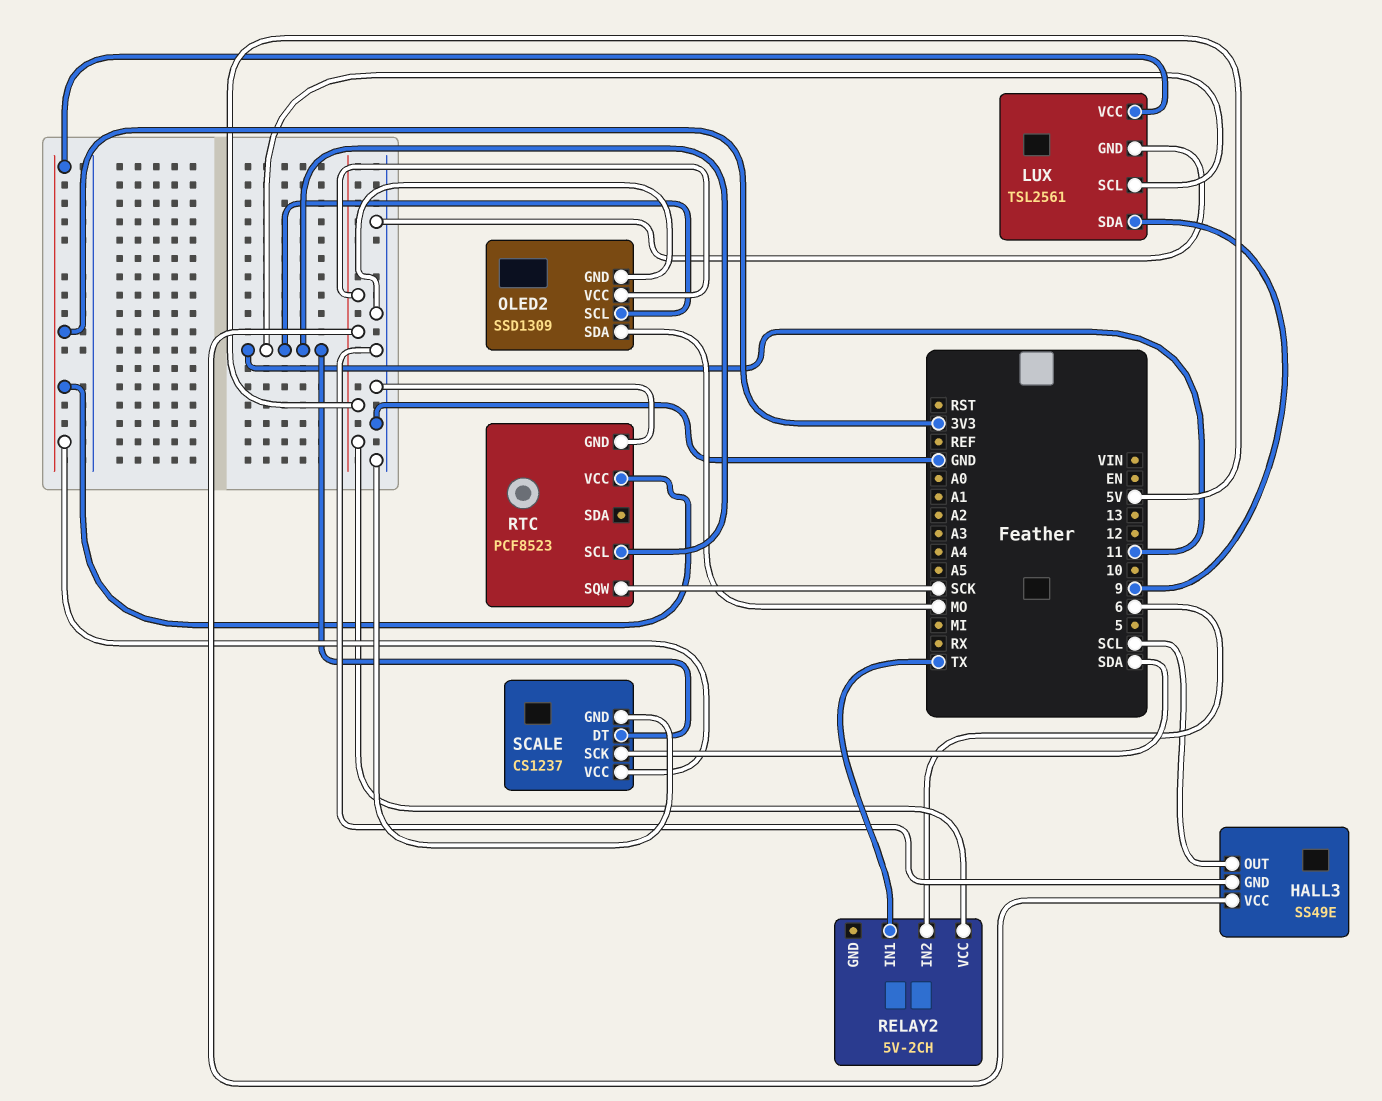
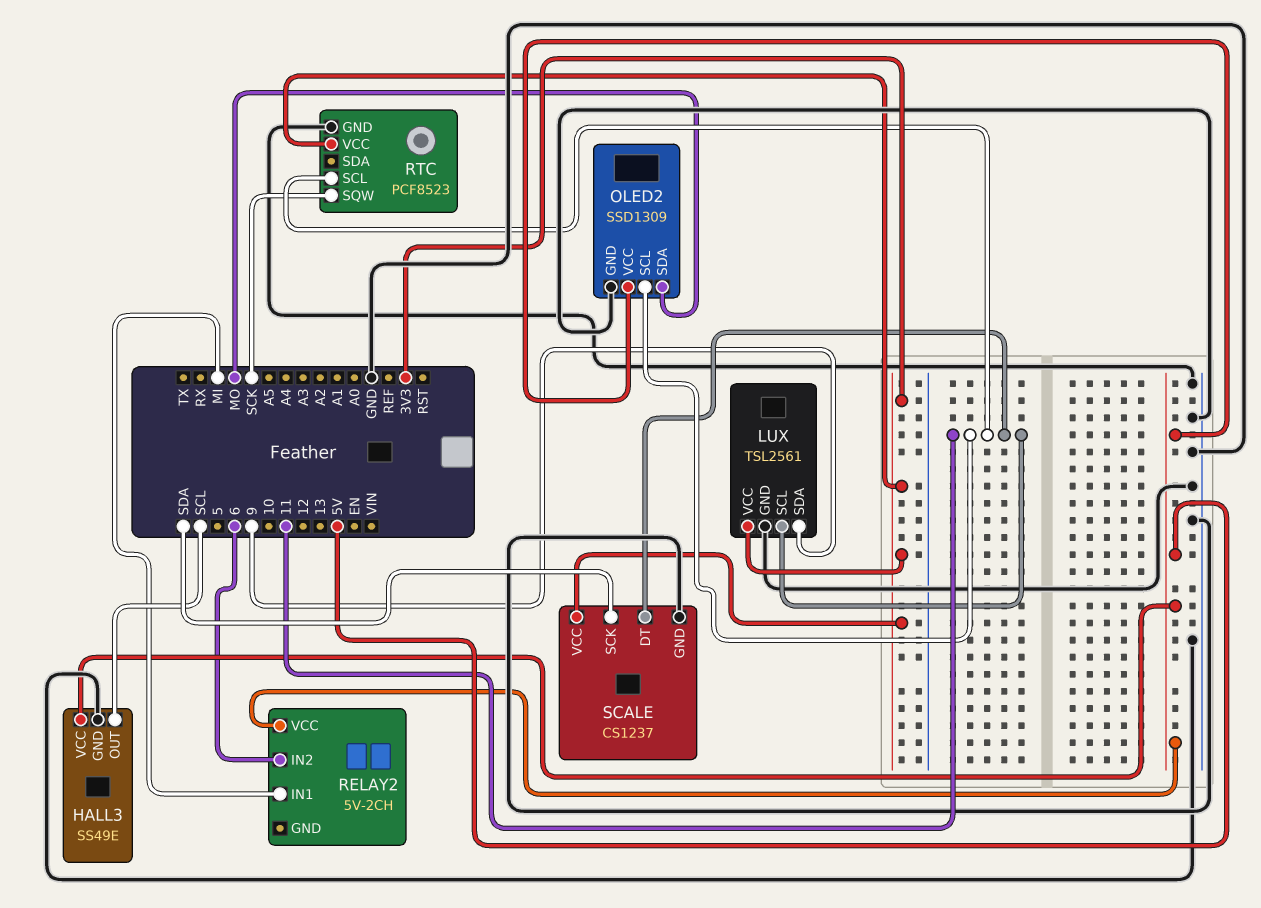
RELAY2 pin IN1: TX -> MI

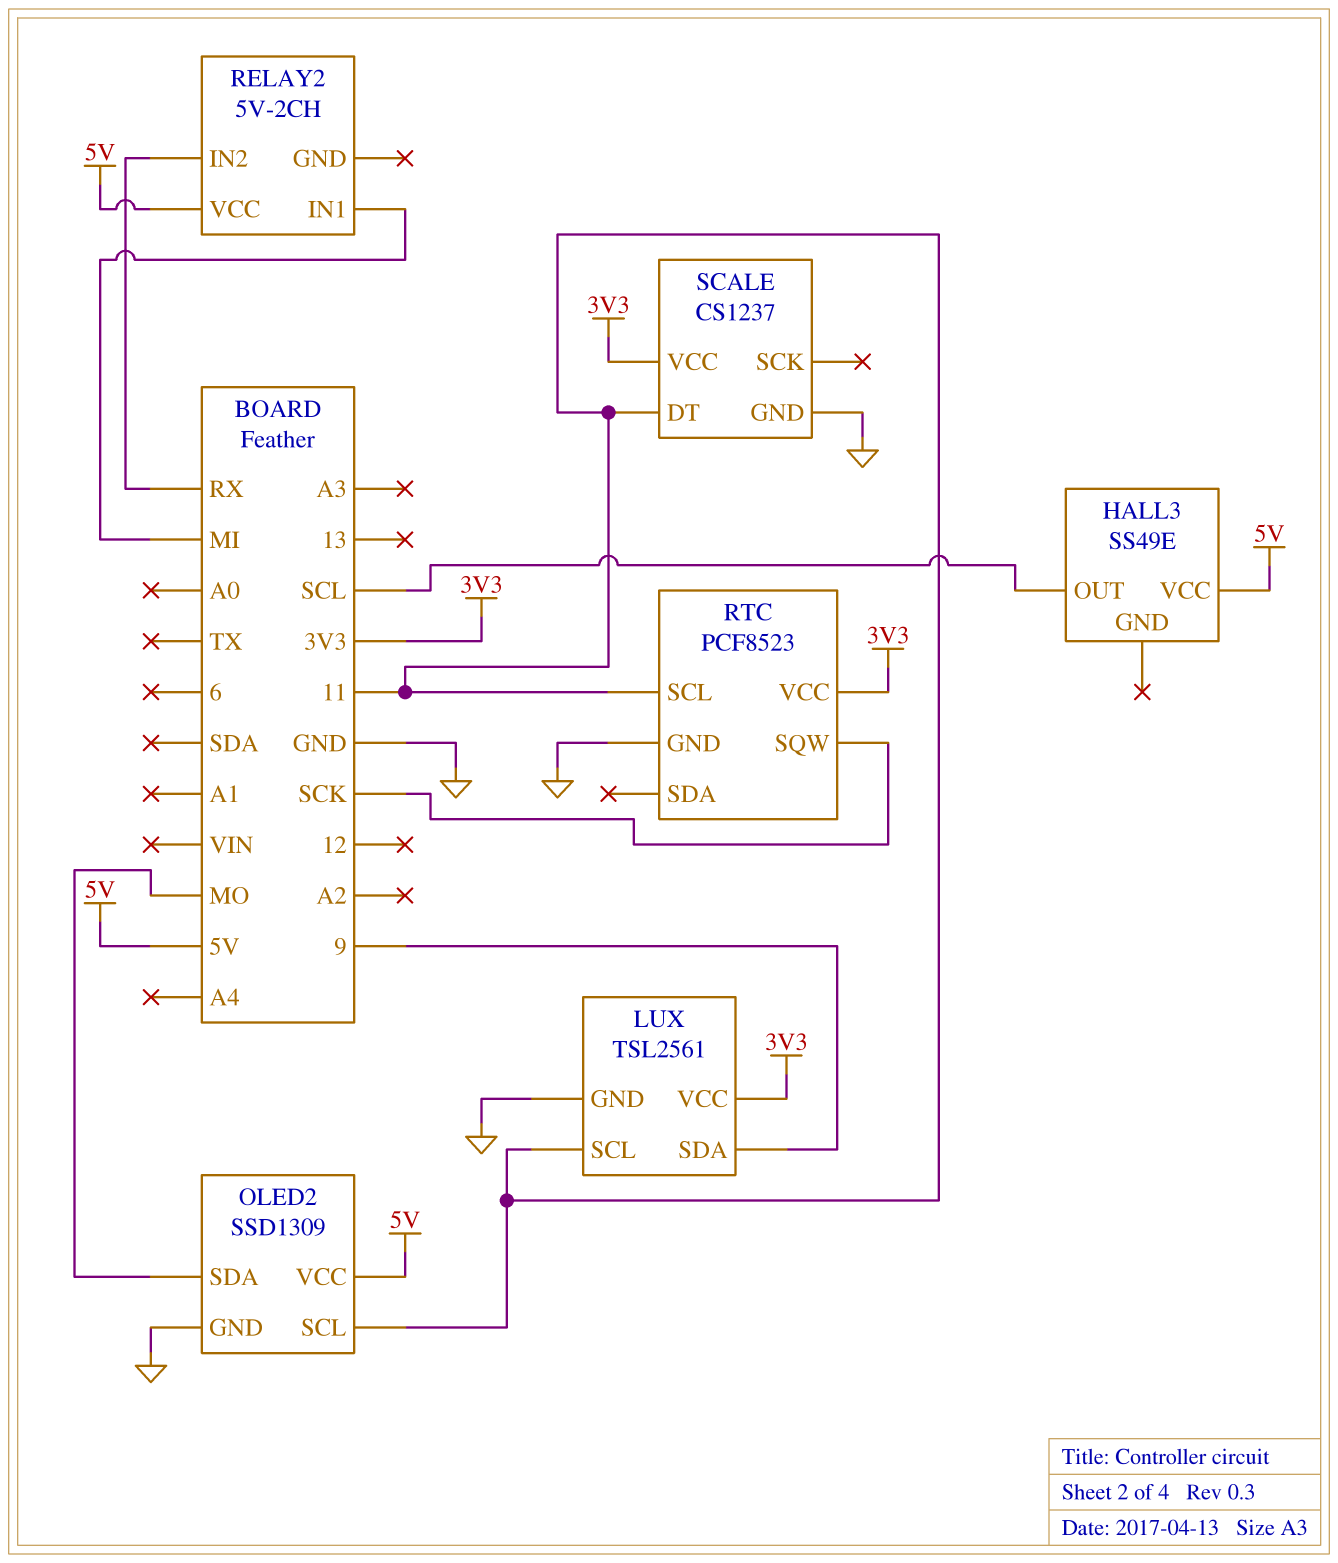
HALL3 pin GND: GND -> none
RELAY2 pin IN2: 6 -> RX
SCALE pin SCK: SDA -> none

